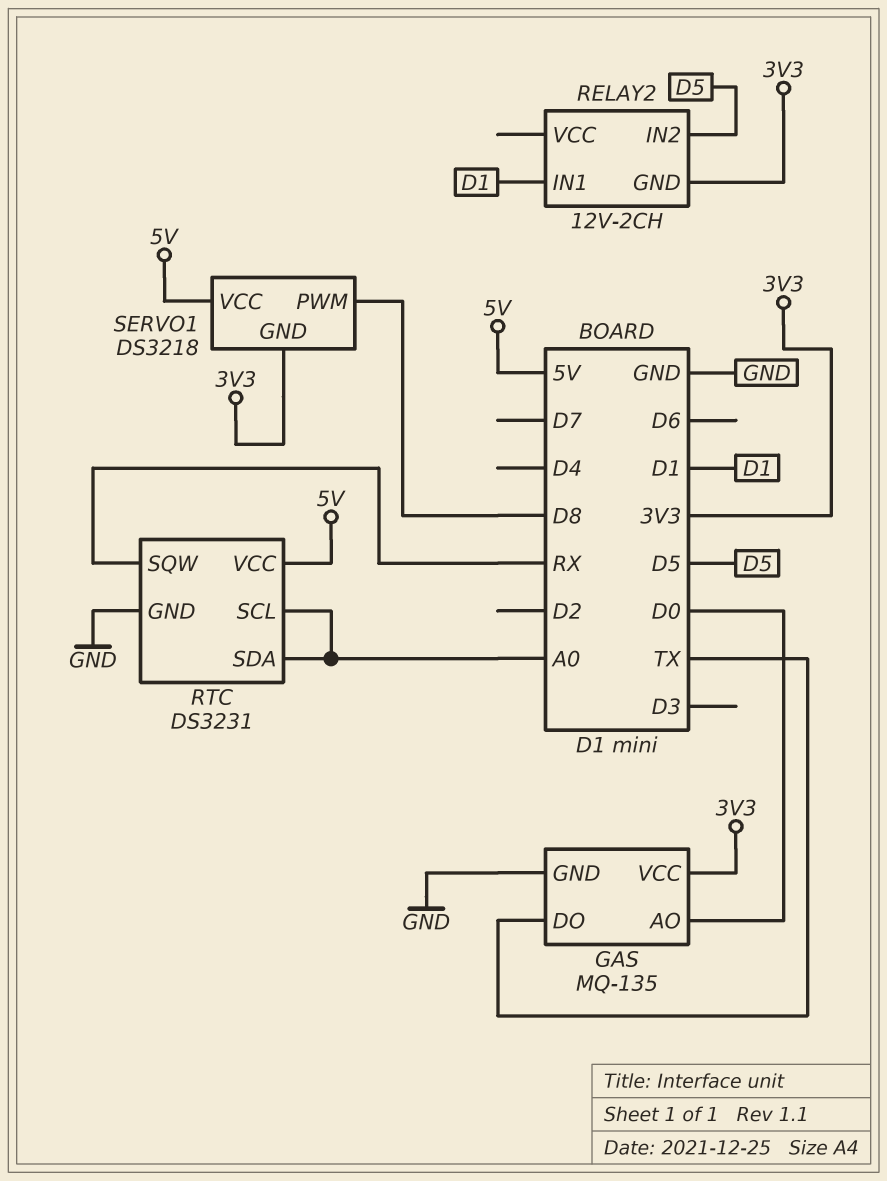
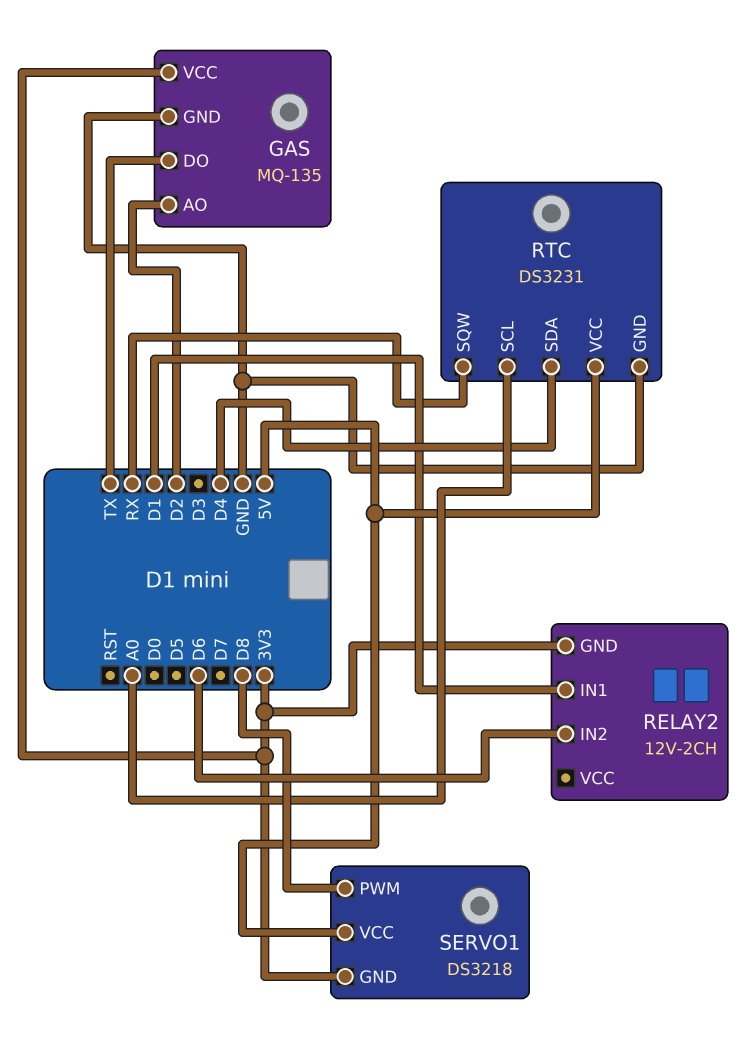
GAS pin AO: D0 -> D2
RELAY2 pin IN2: D5 -> D6
RTC pin SDA: A0 -> D4

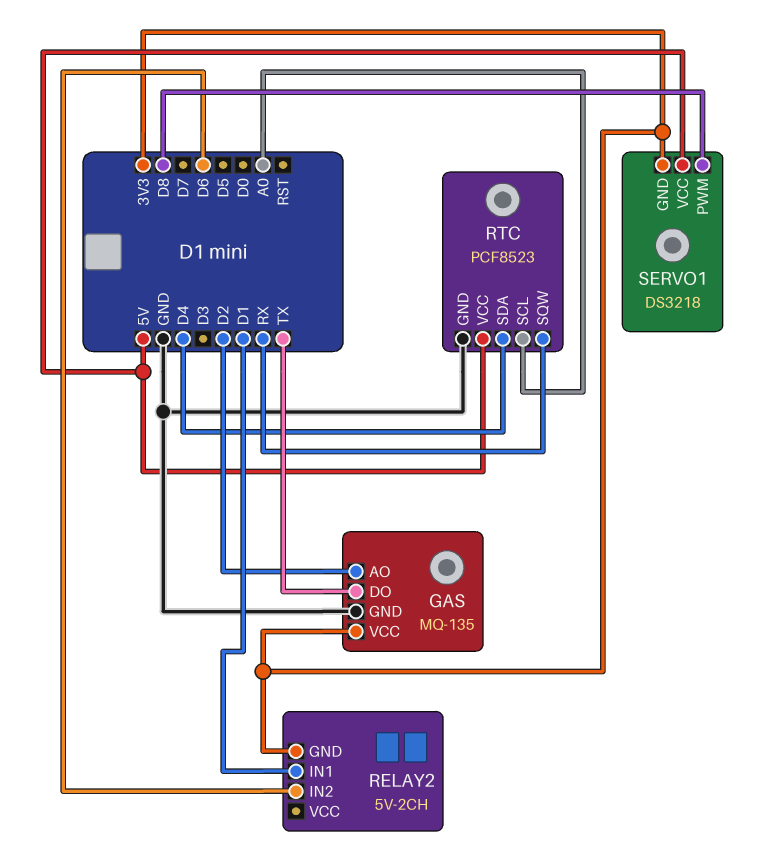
RELAY2: 12V-2CH -> 5V-2CH
RTC: DS3231 -> PCF8523

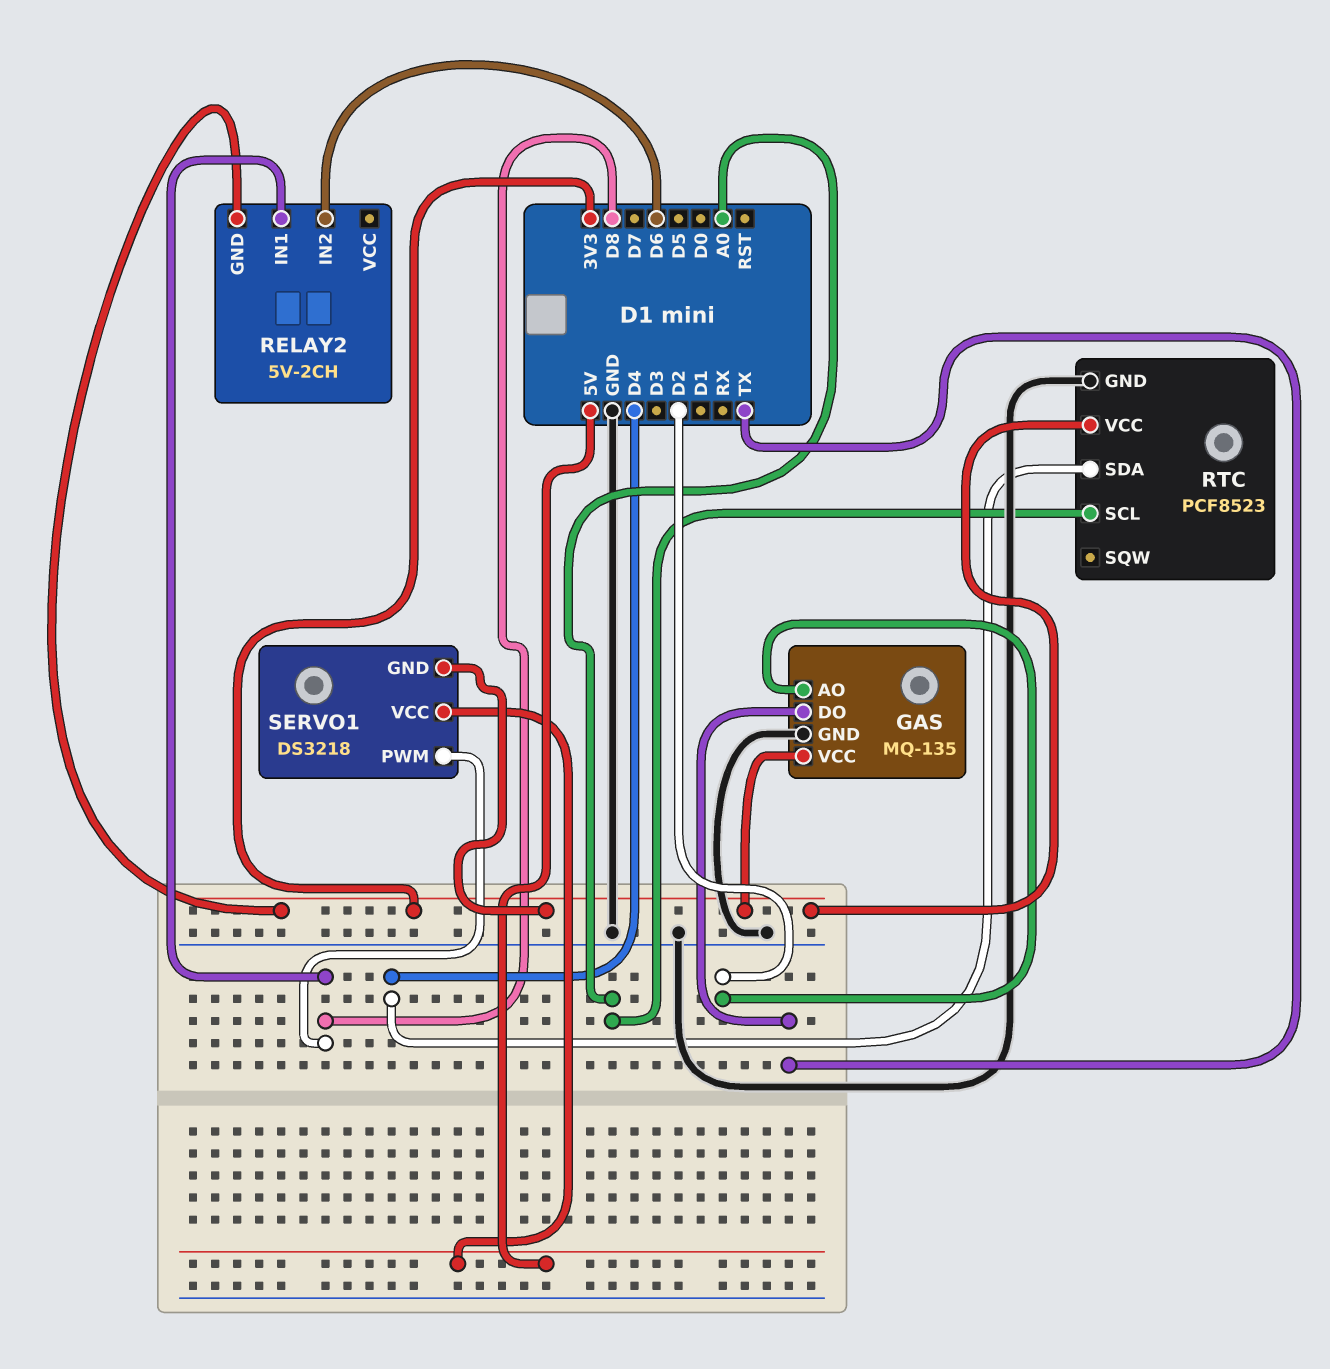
RELAY2 pin IN1: D1 -> D8
RTC pin SQW: RX -> none
RTC pin VCC: 5V -> 3V3

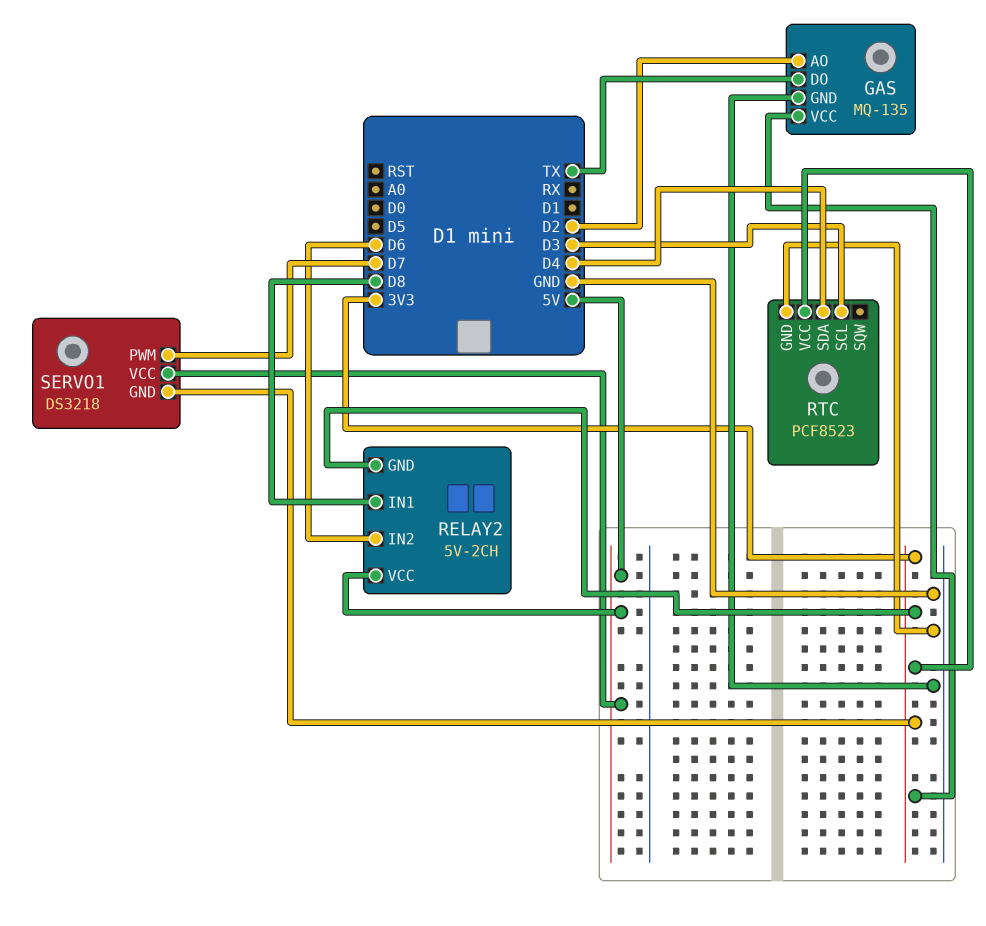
RELAY2 pin VCC: none -> 5V
RTC pin SCL: A0 -> D3
SERVO1 pin PWM: D8 -> D7

